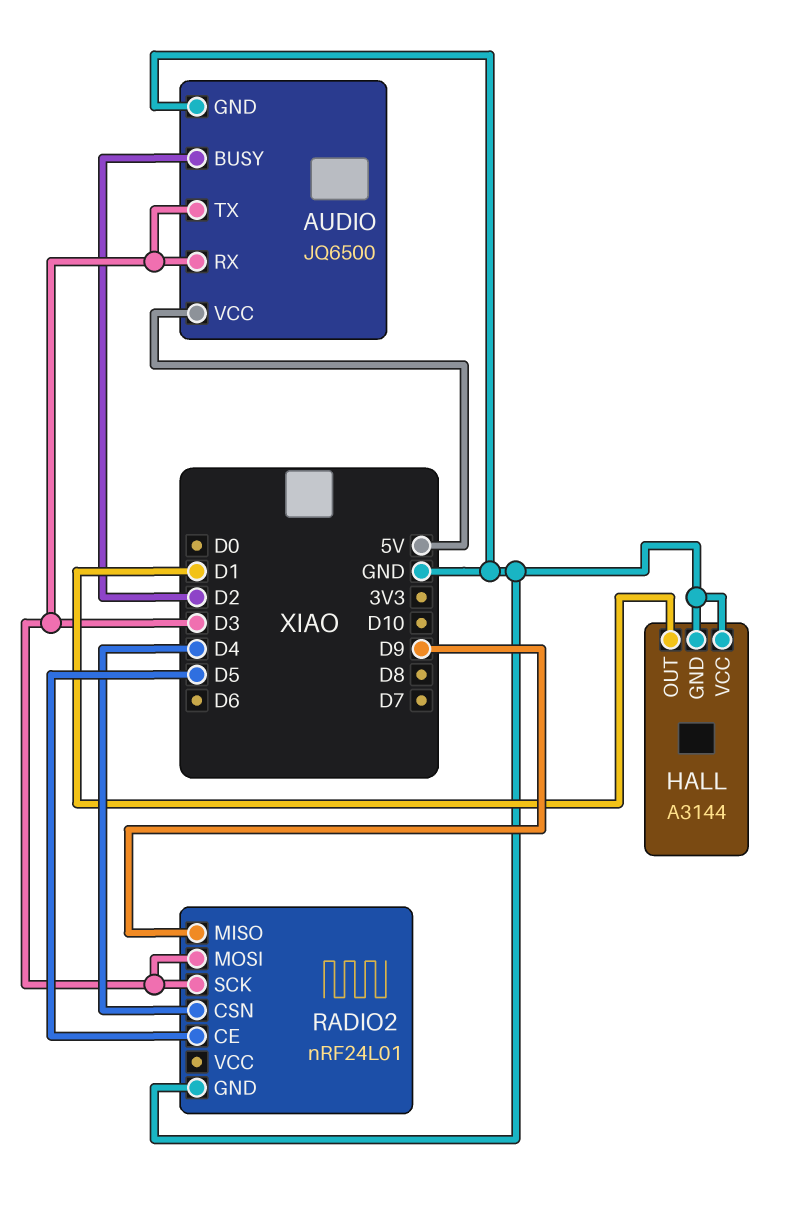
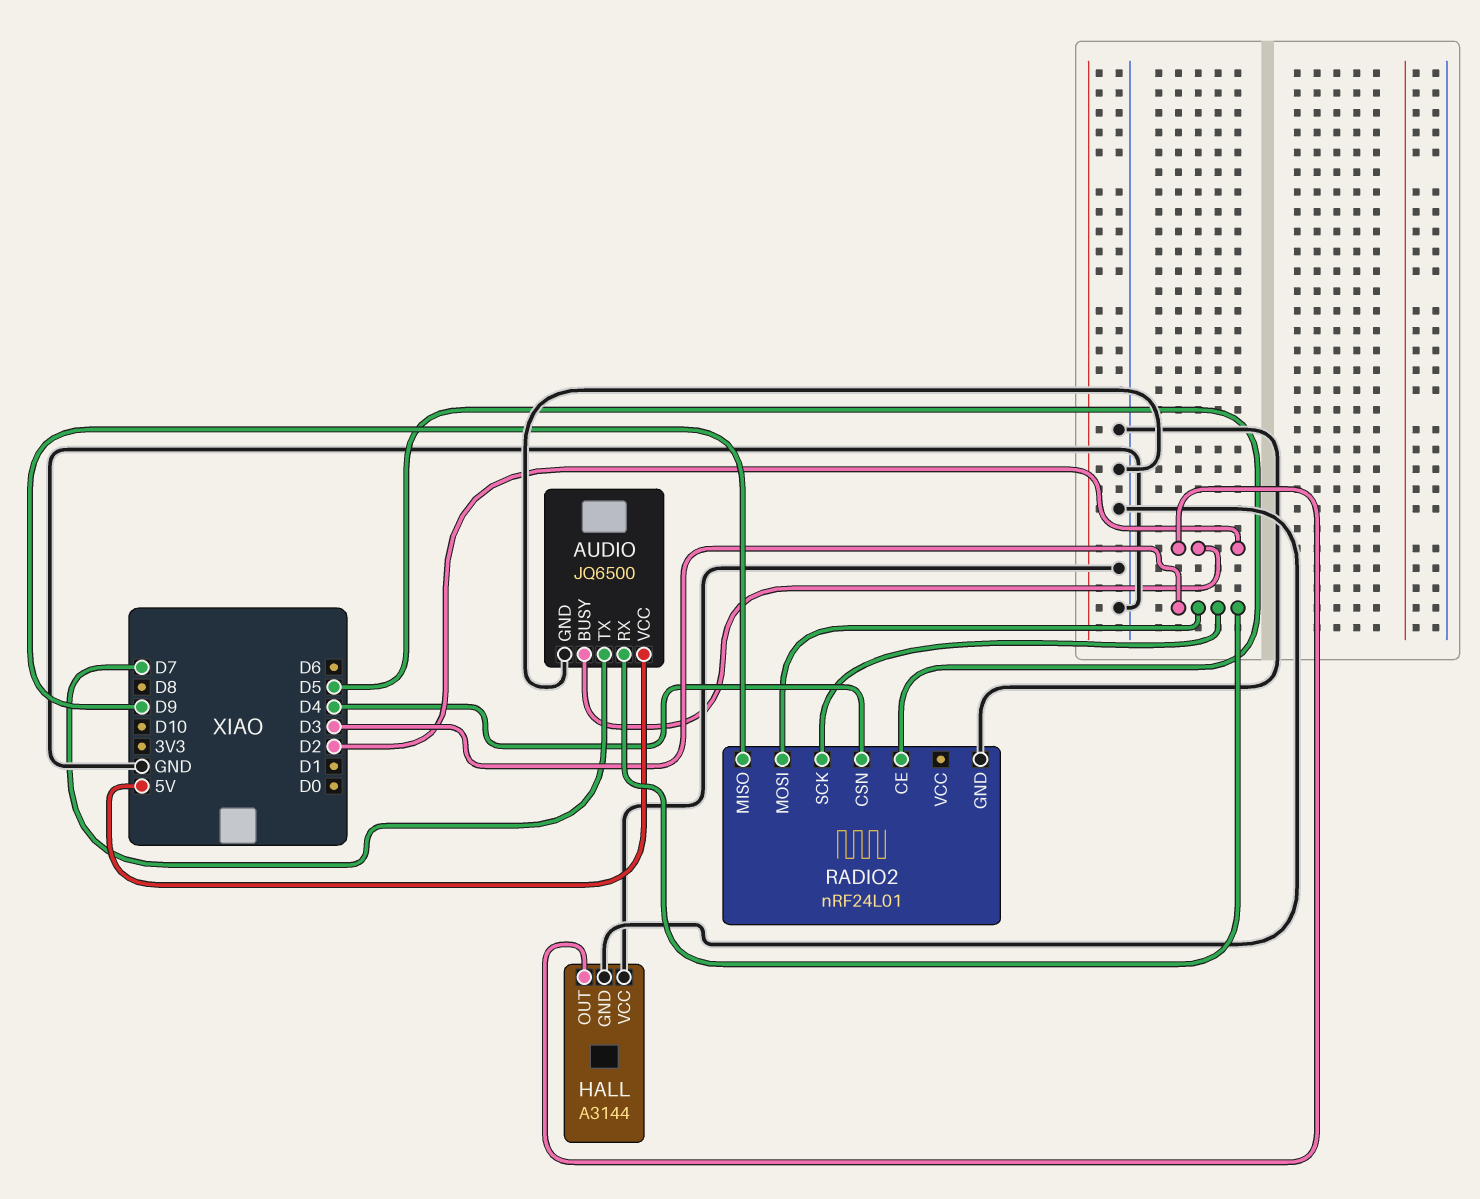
AUDIO pin TX: D3 -> D7
HALL pin OUT: D1 -> D2

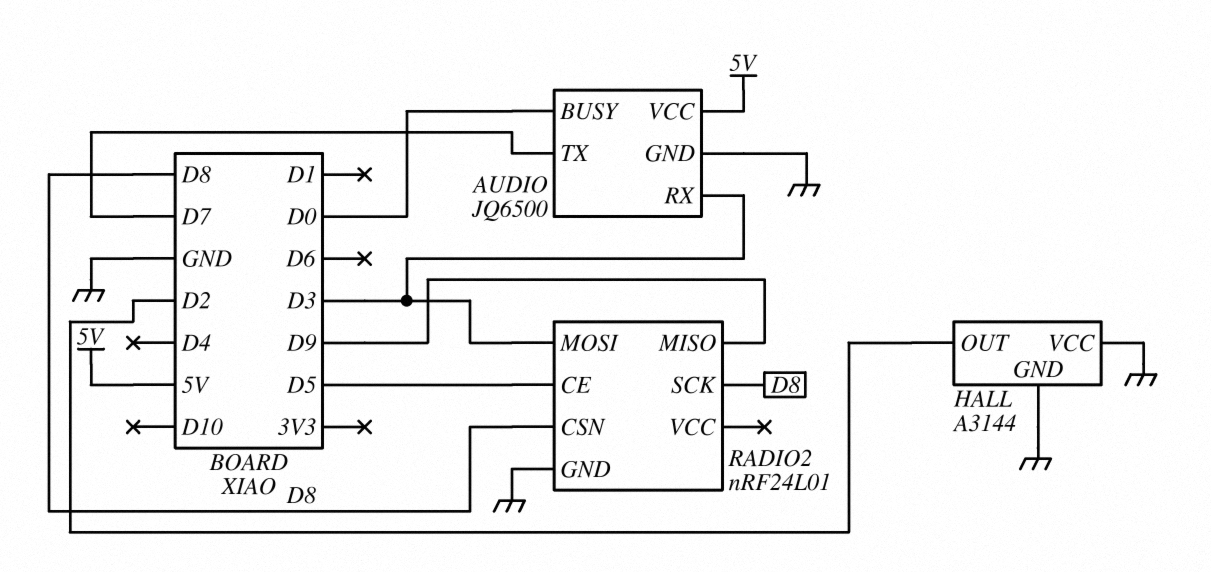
AUDIO pin BUSY: D2 -> D0
RADIO2 pin CSN: D4 -> D8
RADIO2 pin SCK: D3 -> D8

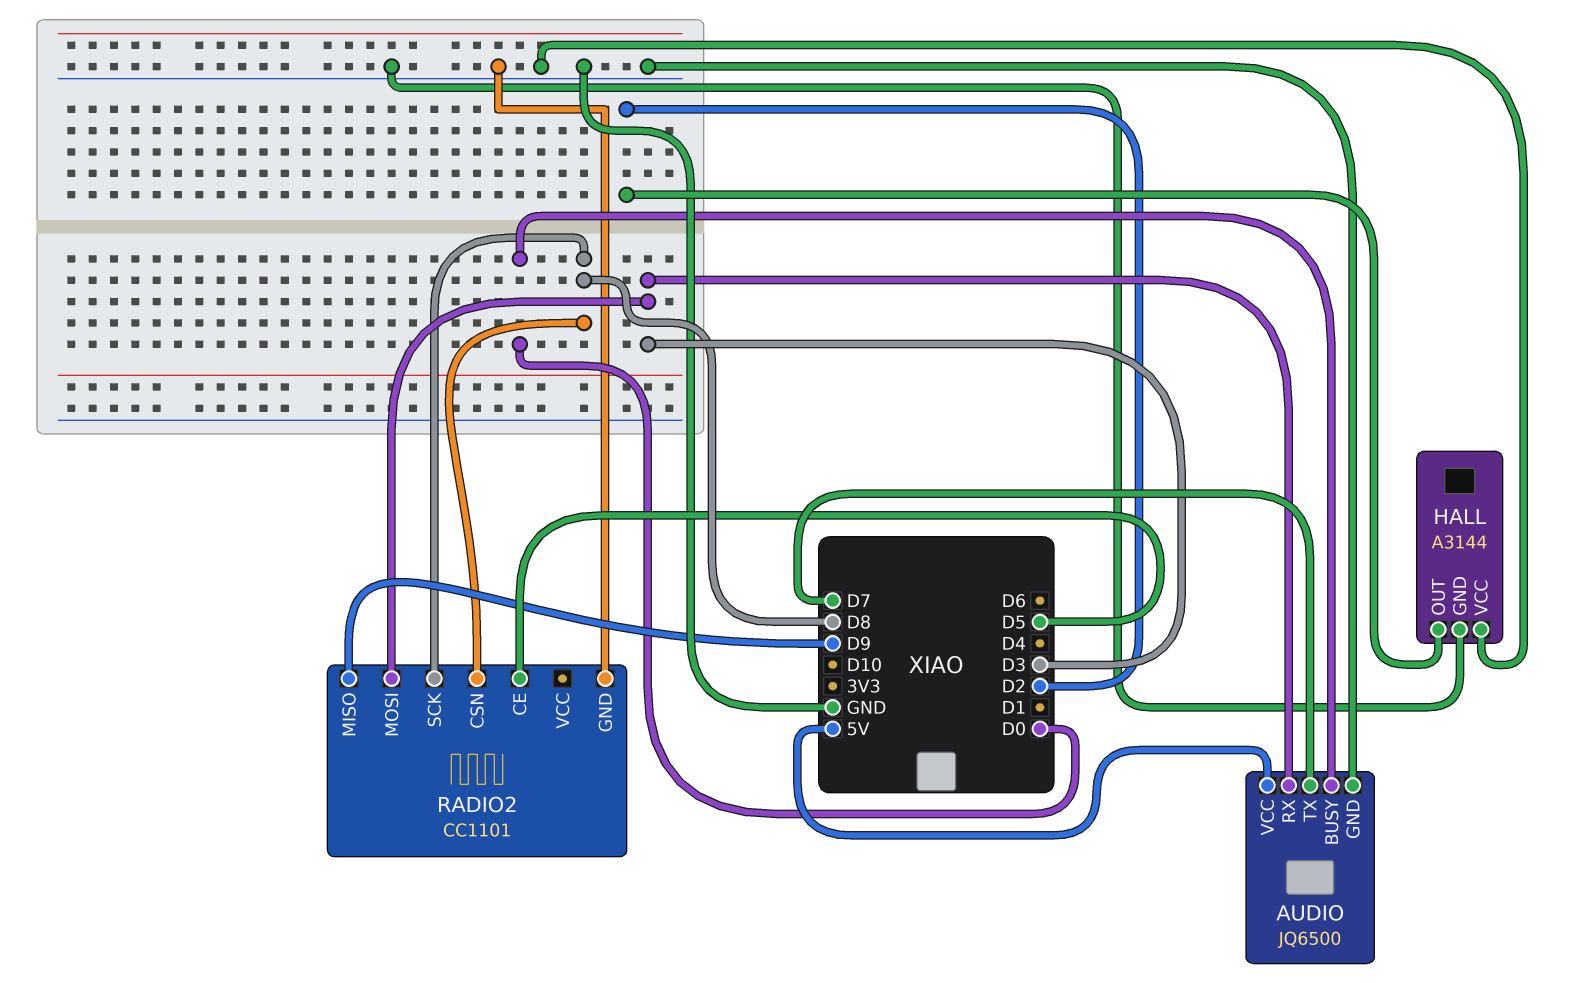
RADIO2: nRF24L01 -> CC1101

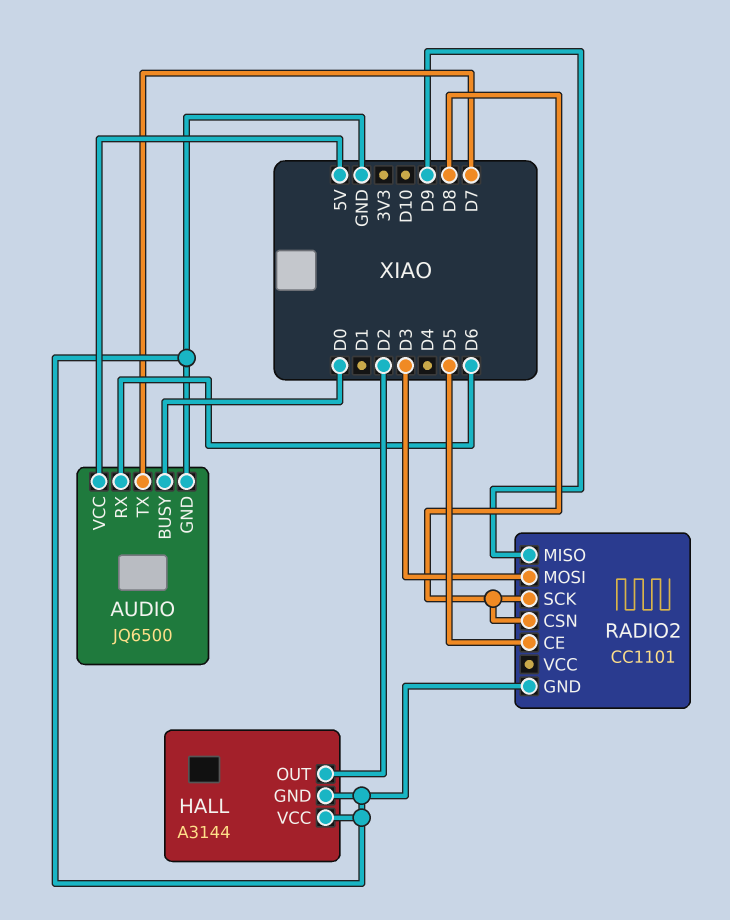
AUDIO pin RX: D3 -> D6

